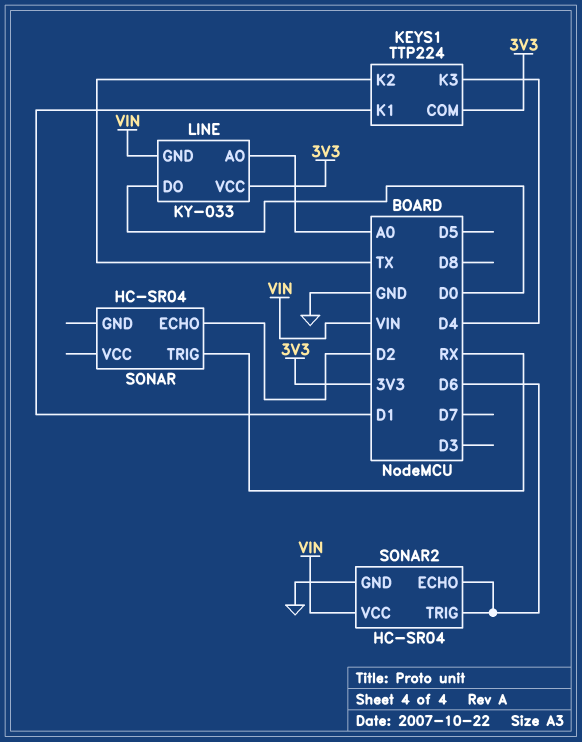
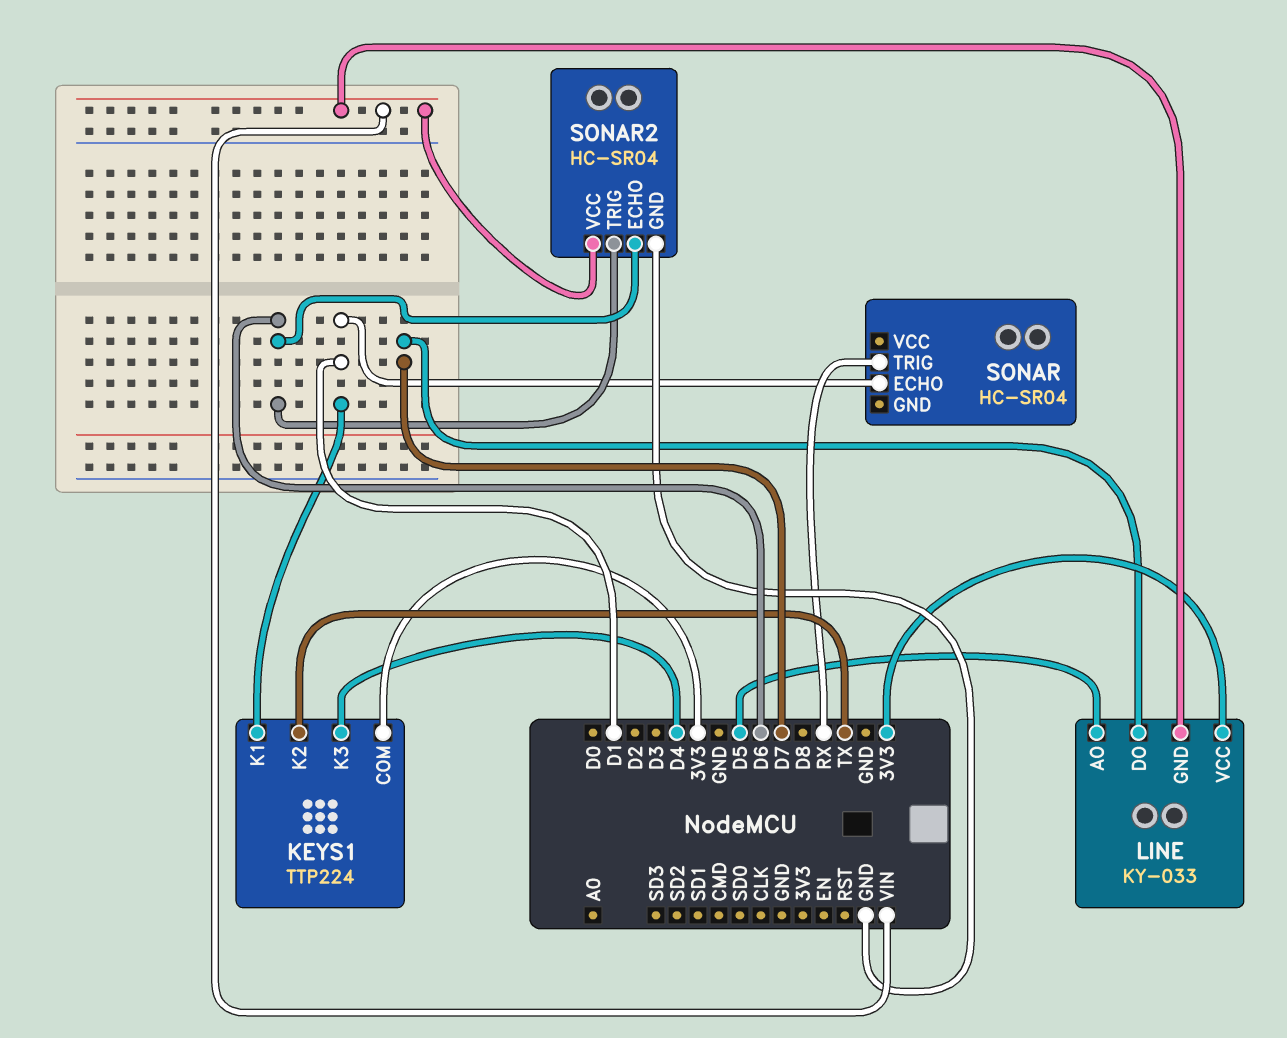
LINE pin AO: A0 -> D5
LINE pin DO: D0 -> D7
SONAR pin ECHO: D2 -> D1

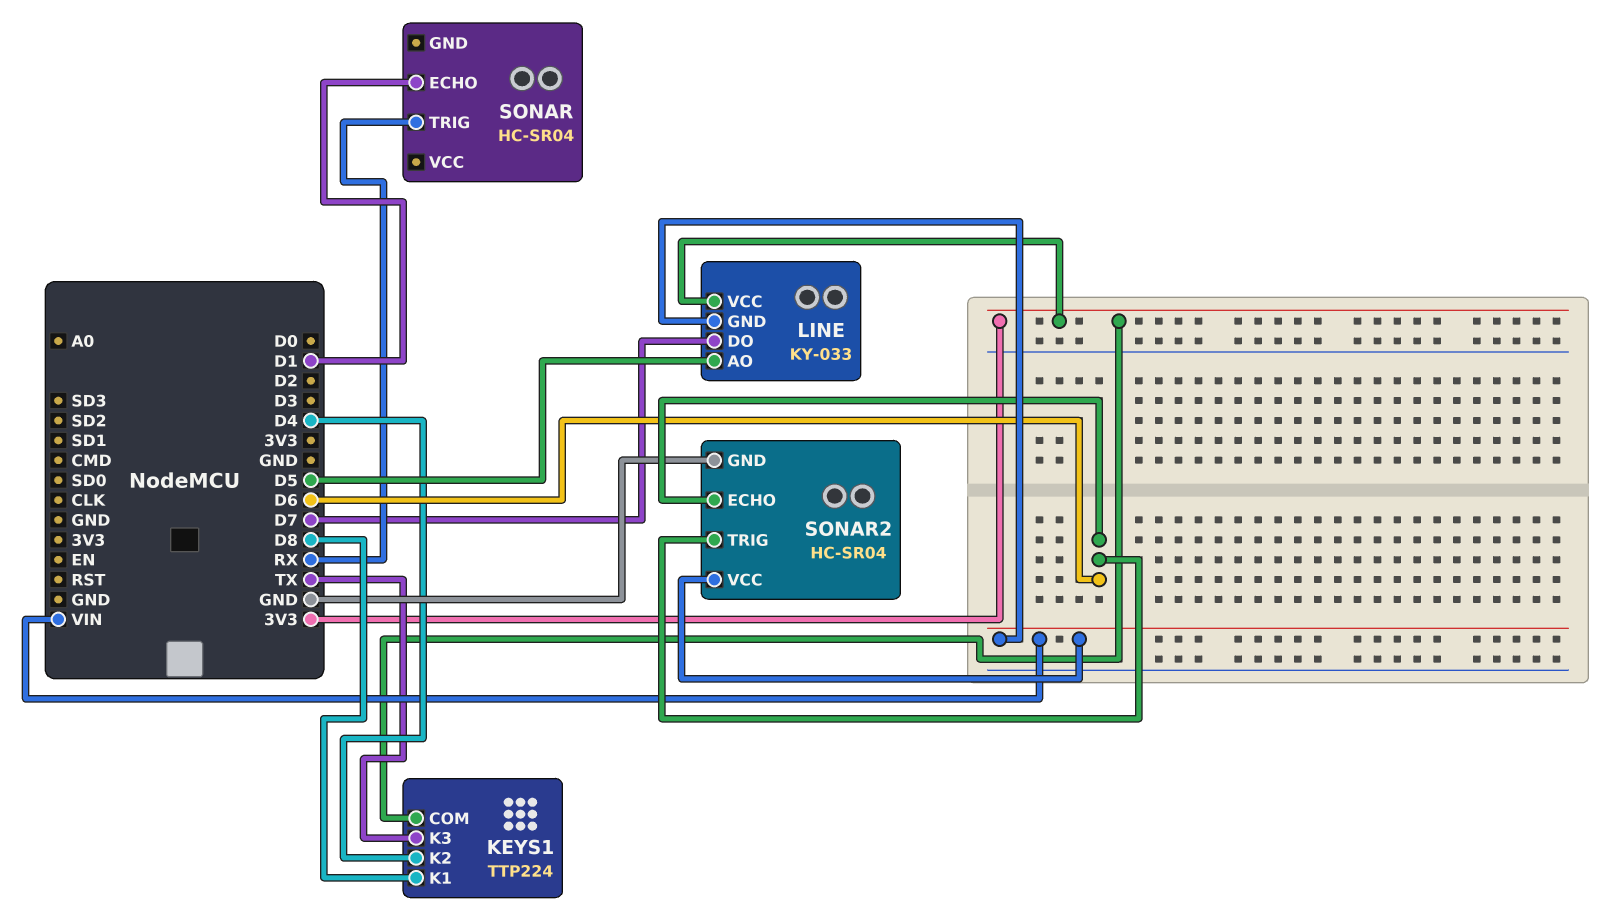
KEYS1 pin K1: D1 -> D8
KEYS1 pin K2: TX -> D4
KEYS1 pin K3: D4 -> TX

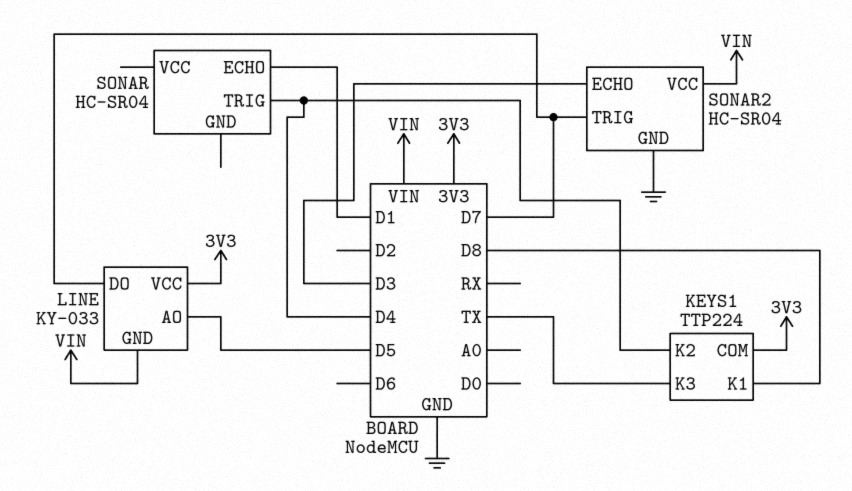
SONAR pin TRIG: RX -> D4
SONAR2 pin ECHO: D6 -> D3
SONAR2 pin TRIG: D6 -> D7

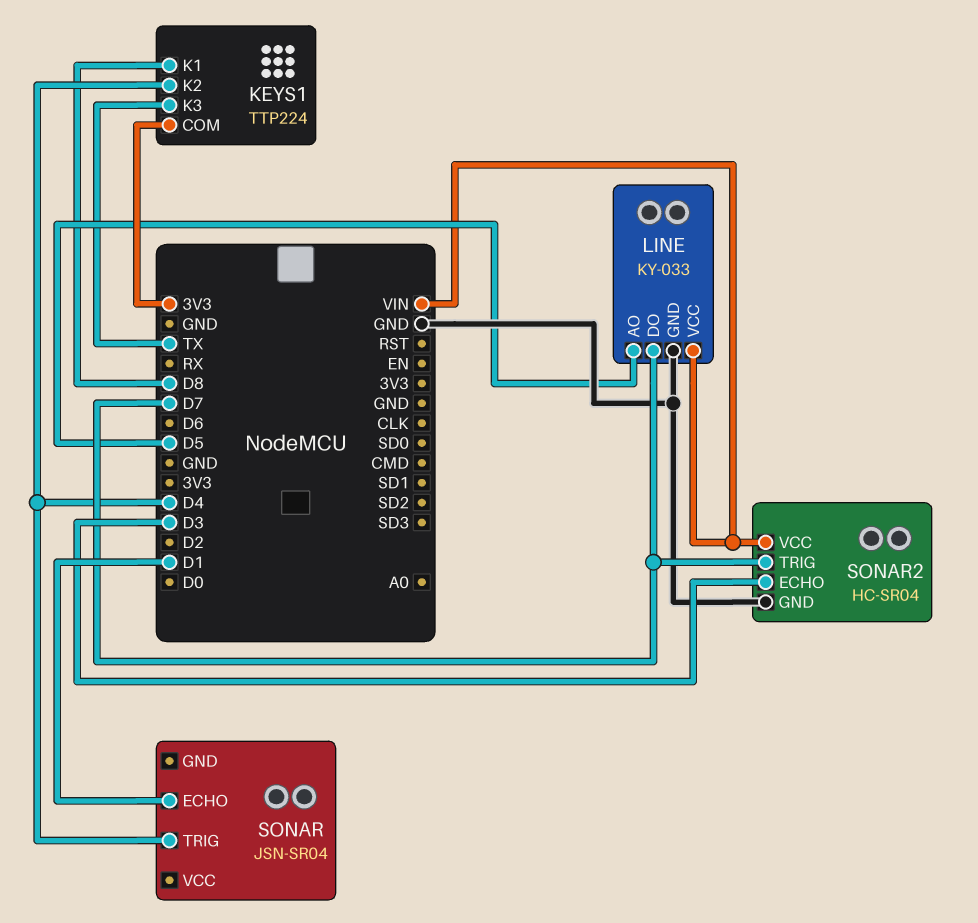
LINE pin GND: VIN -> GND
LINE pin VCC: 3V3 -> VIN
SONAR: HC-SR04 -> JSN-SR04

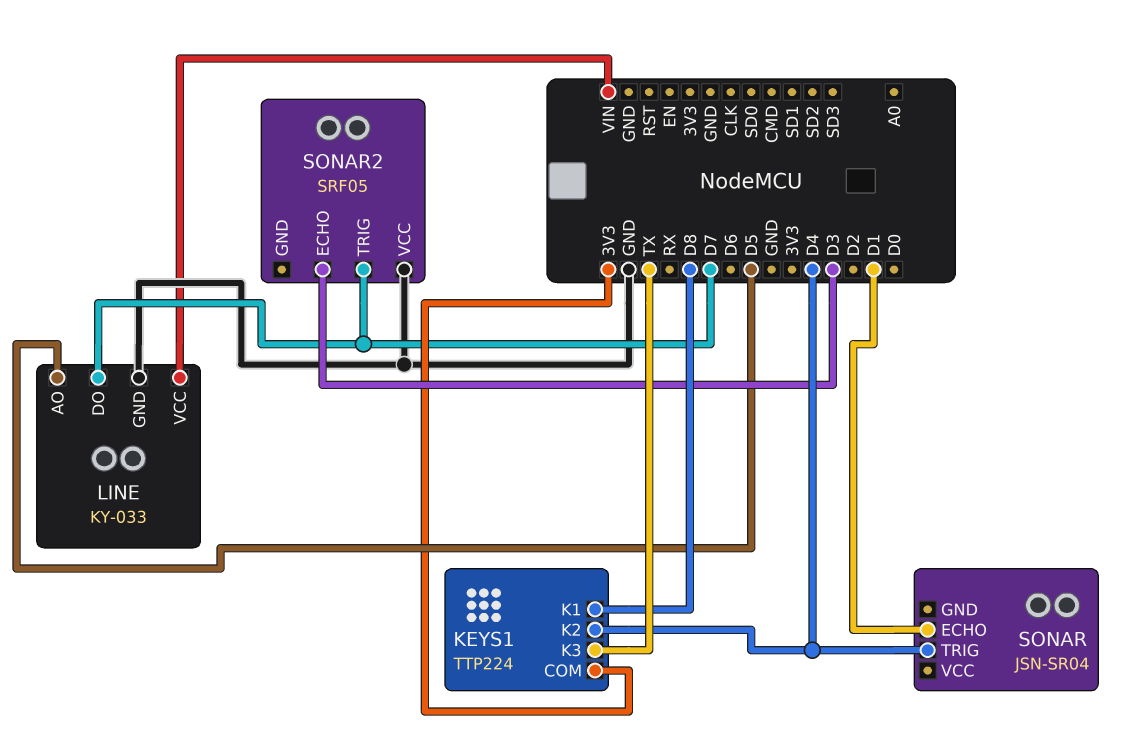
SONAR2: HC-SR04 -> SRF05
SONAR2 pin GND: GND -> none
SONAR2 pin VCC: VIN -> GND

